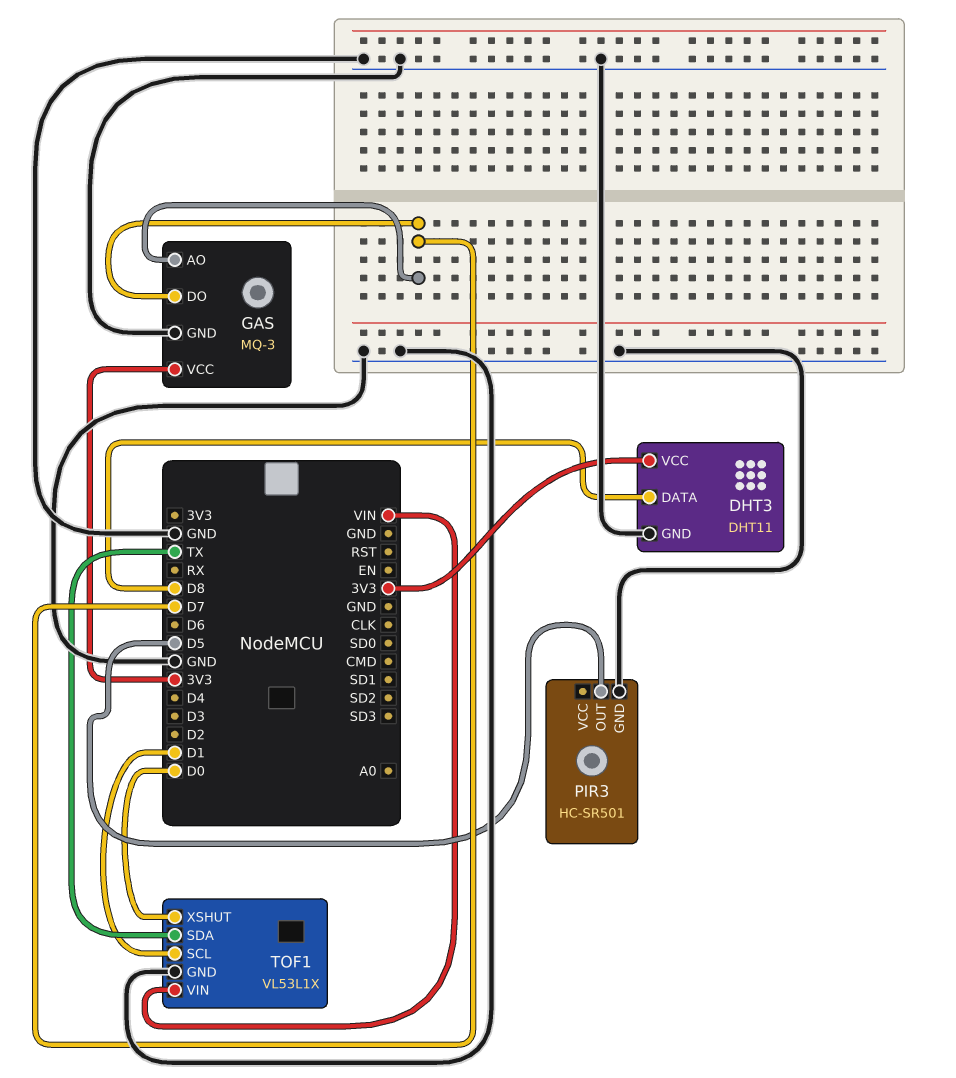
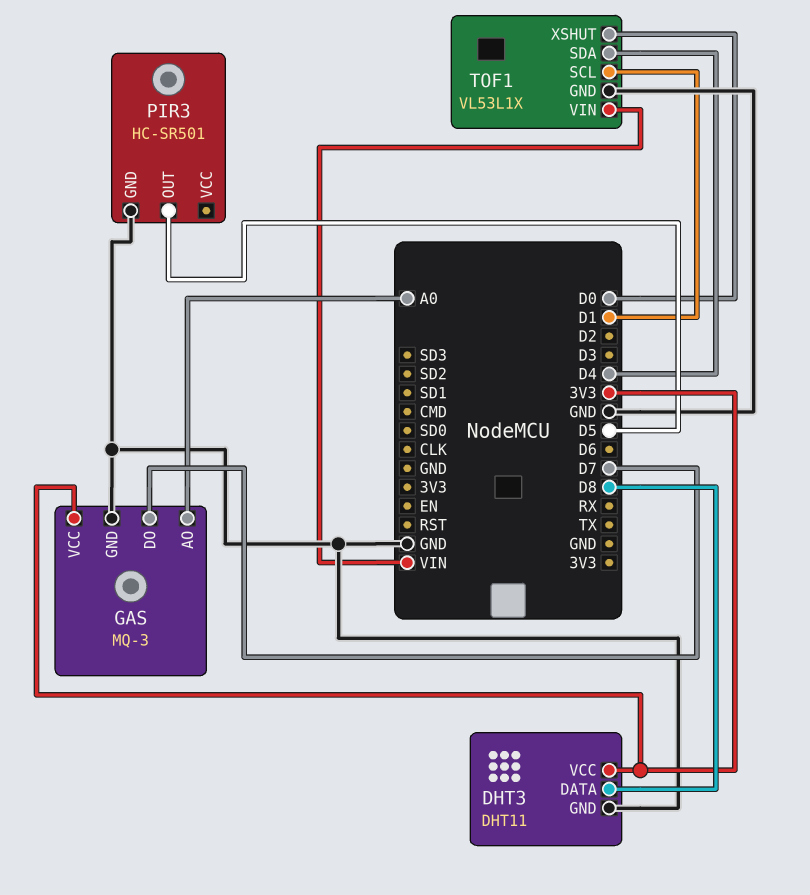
GAS pin AO: D7 -> A0
TOF1 pin SDA: TX -> D4

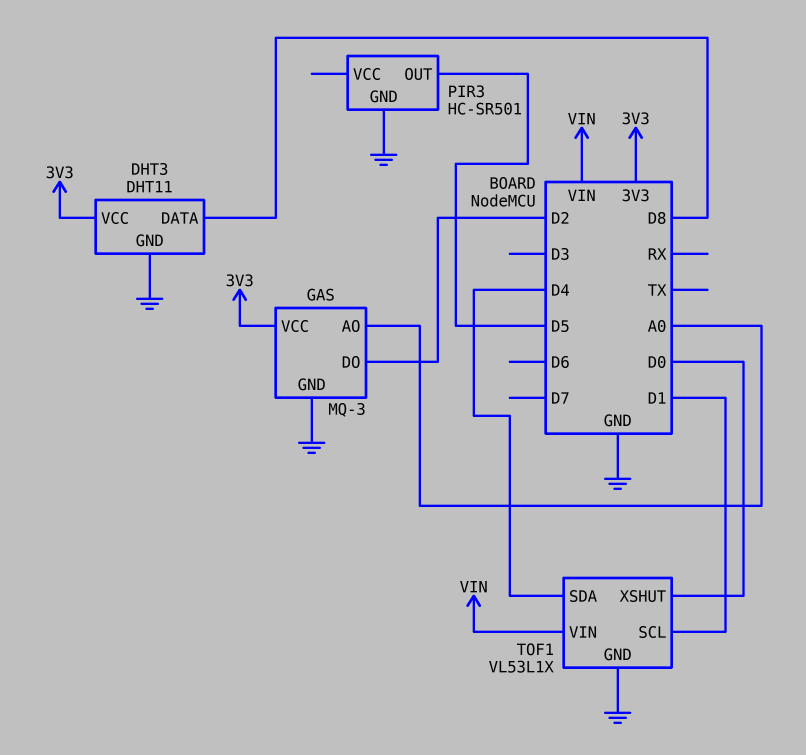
GAS pin DO: D7 -> D2

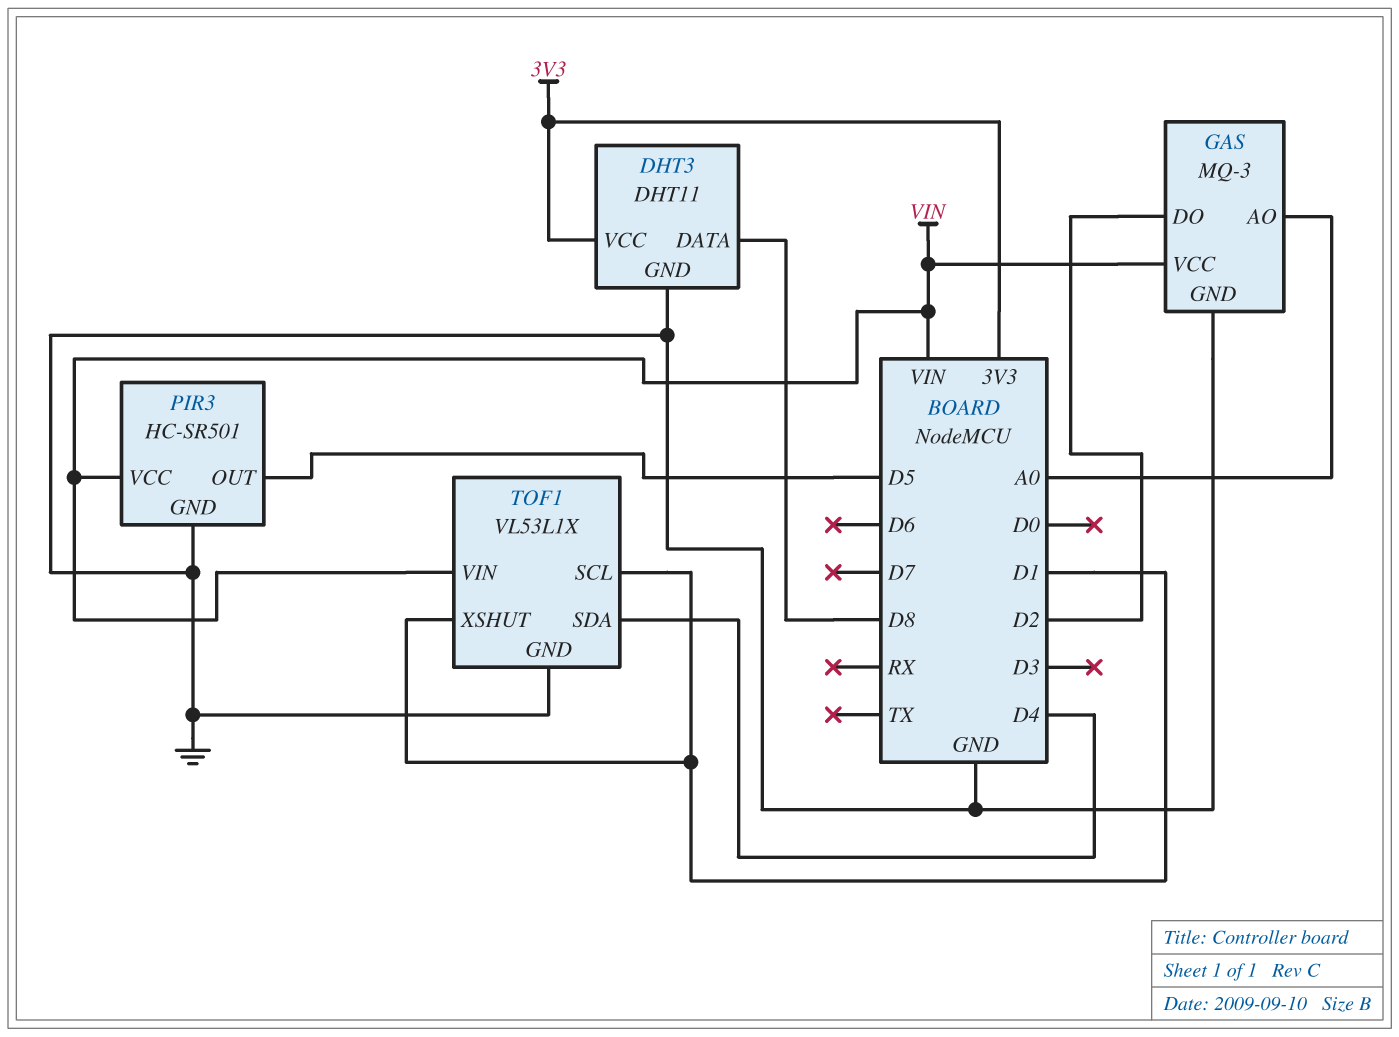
GAS pin VCC: 3V3 -> VIN
PIR3 pin VCC: none -> VIN
TOF1 pin XSHUT: D0 -> D1

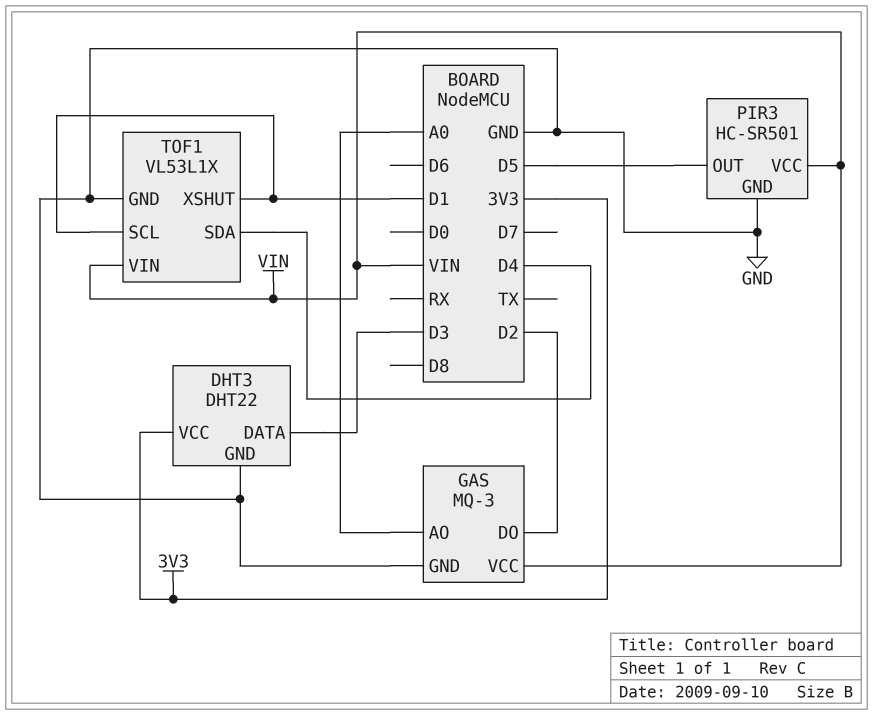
DHT3: DHT11 -> DHT22
DHT3 pin DATA: D8 -> D3

